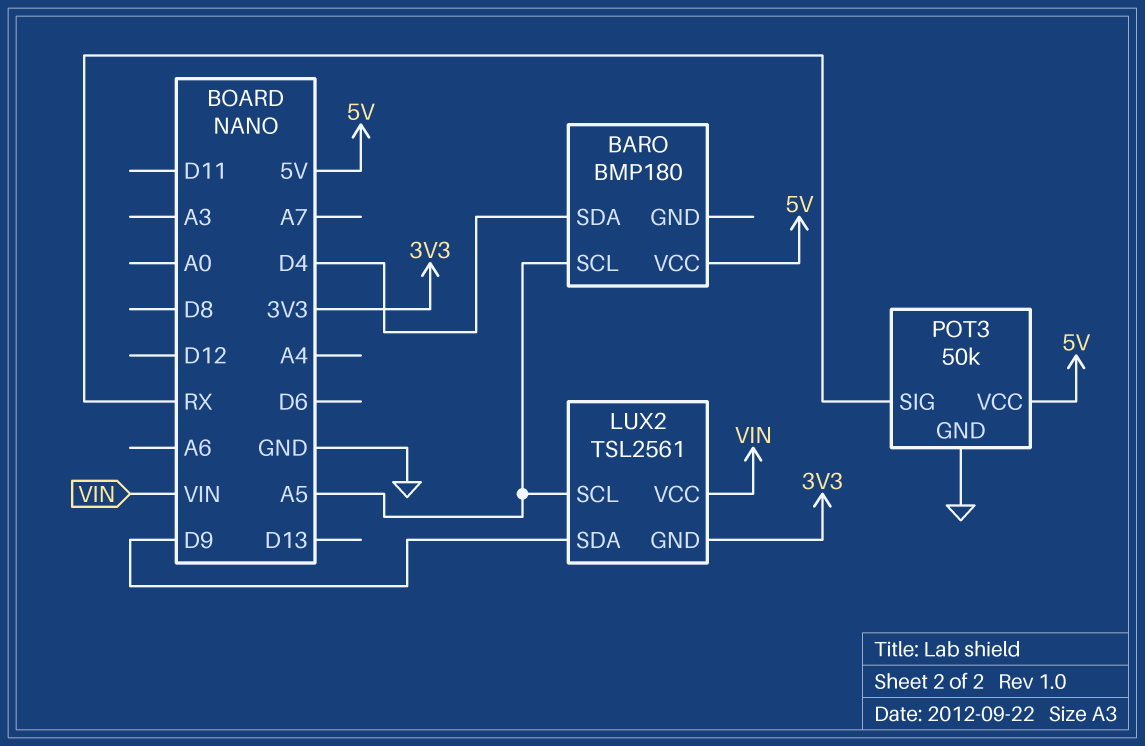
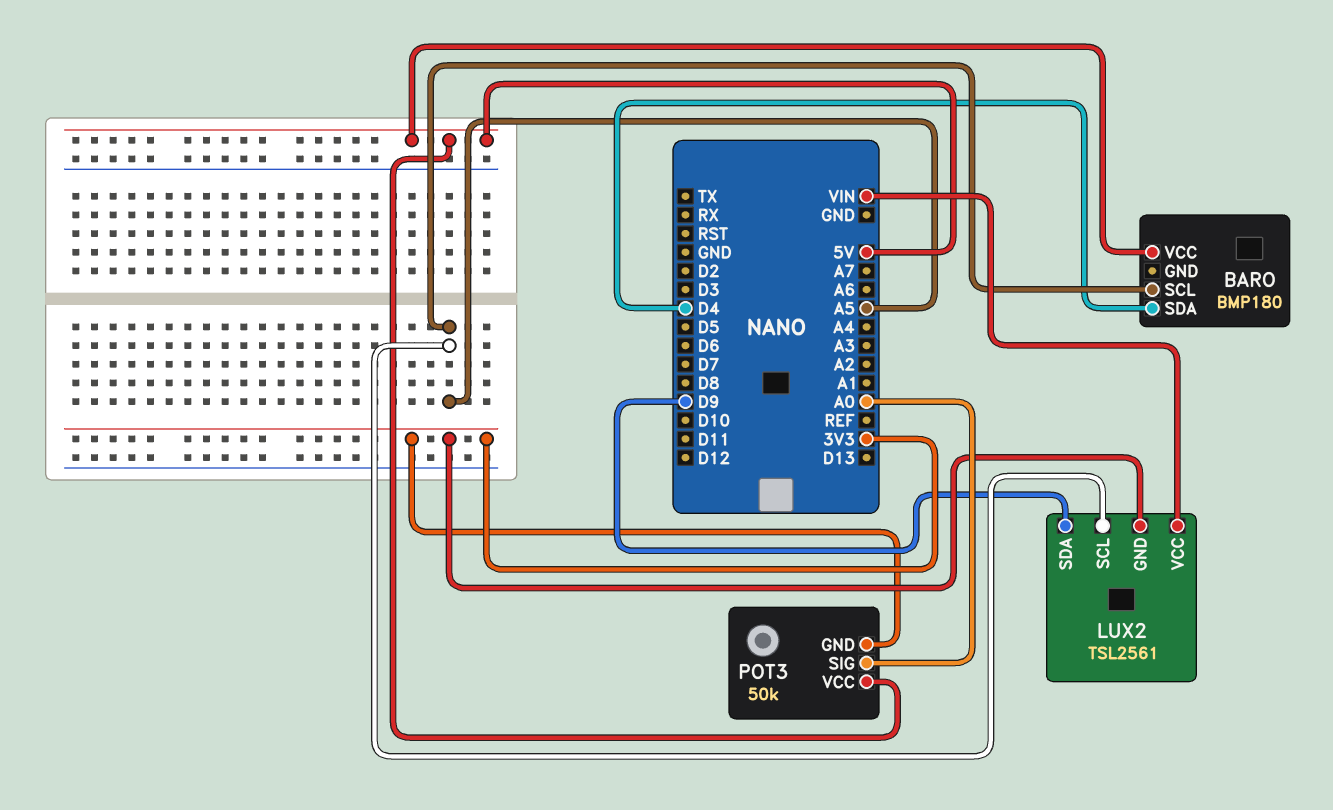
POT3 pin GND: GND -> 3V3
POT3 pin SIG: RX -> A0

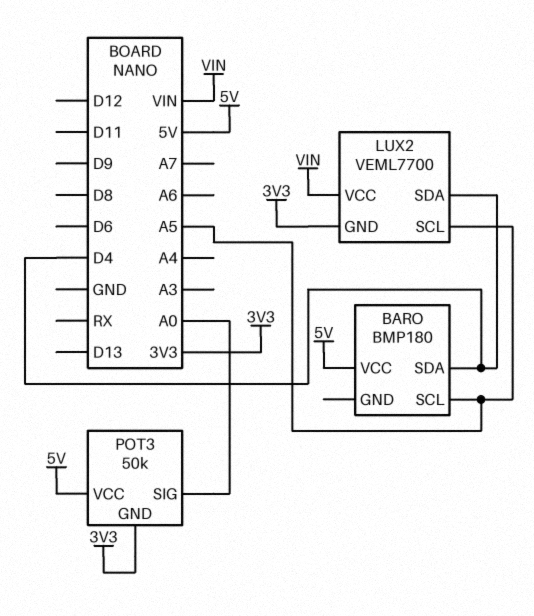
LUX2: TSL2561 -> VEML7700
LUX2 pin SDA: D9 -> D4

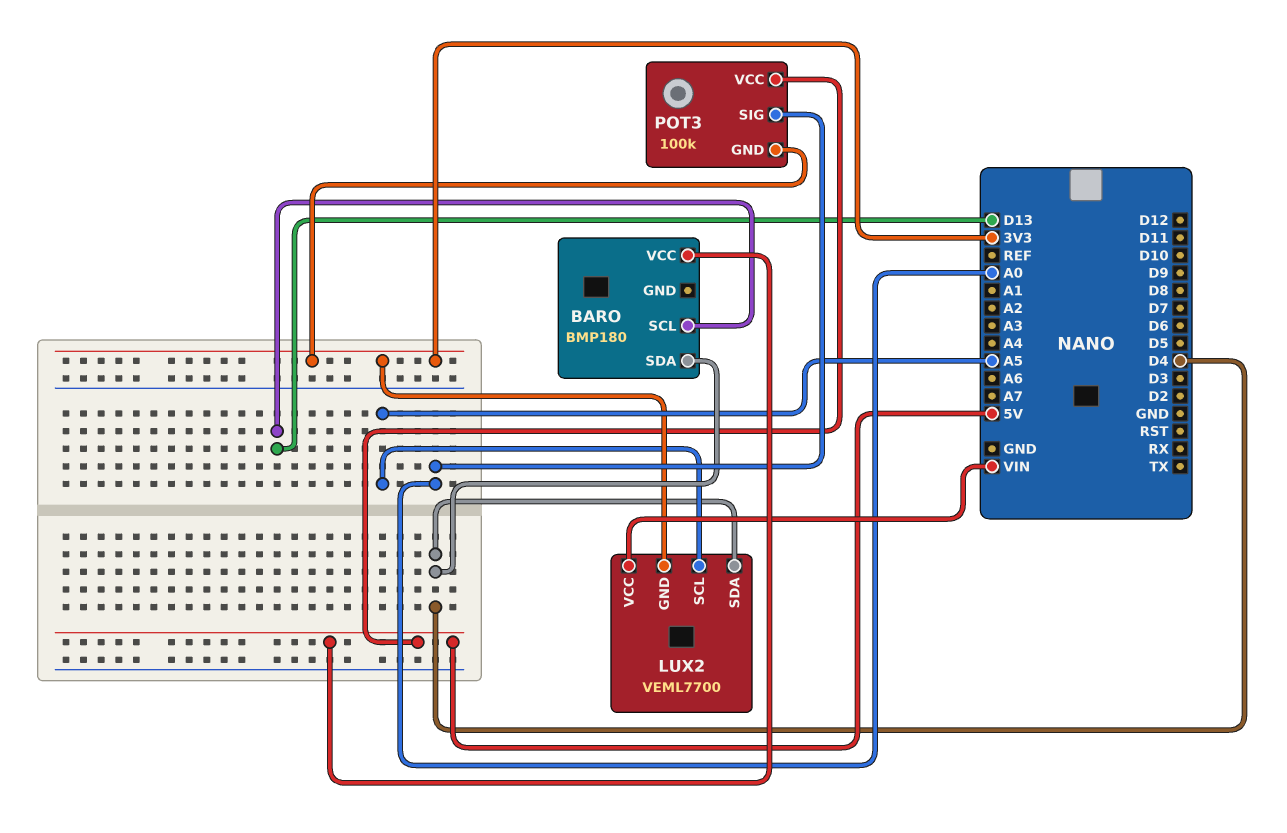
BARO pin SCL: A5 -> D13
POT3: 50k -> 100k

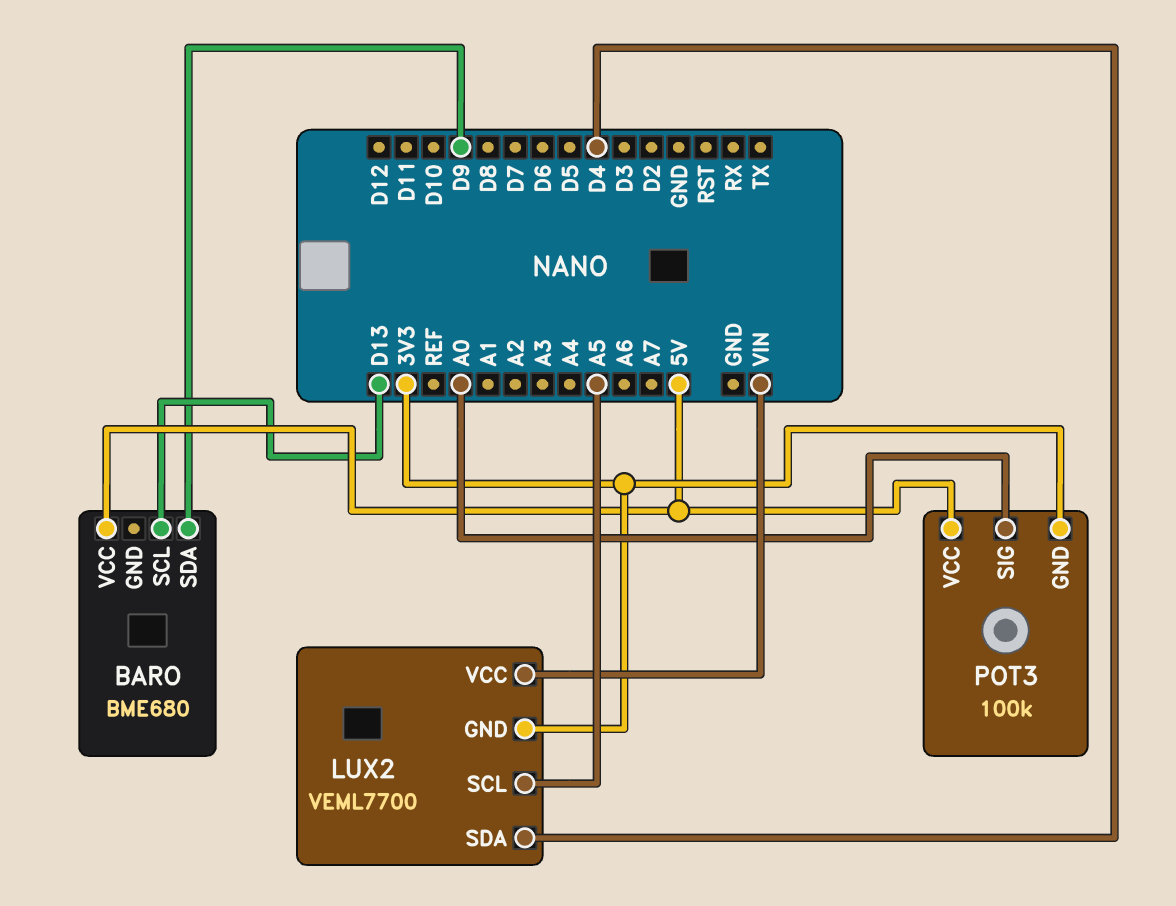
BARO: BMP180 -> BME680
BARO pin SDA: D4 -> D9

